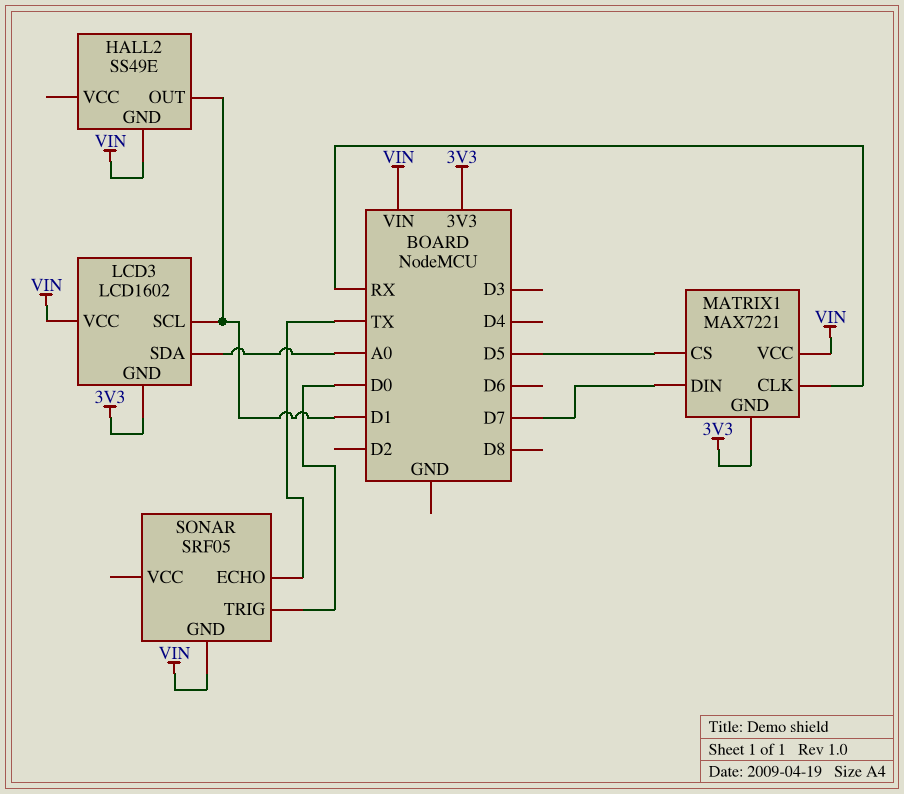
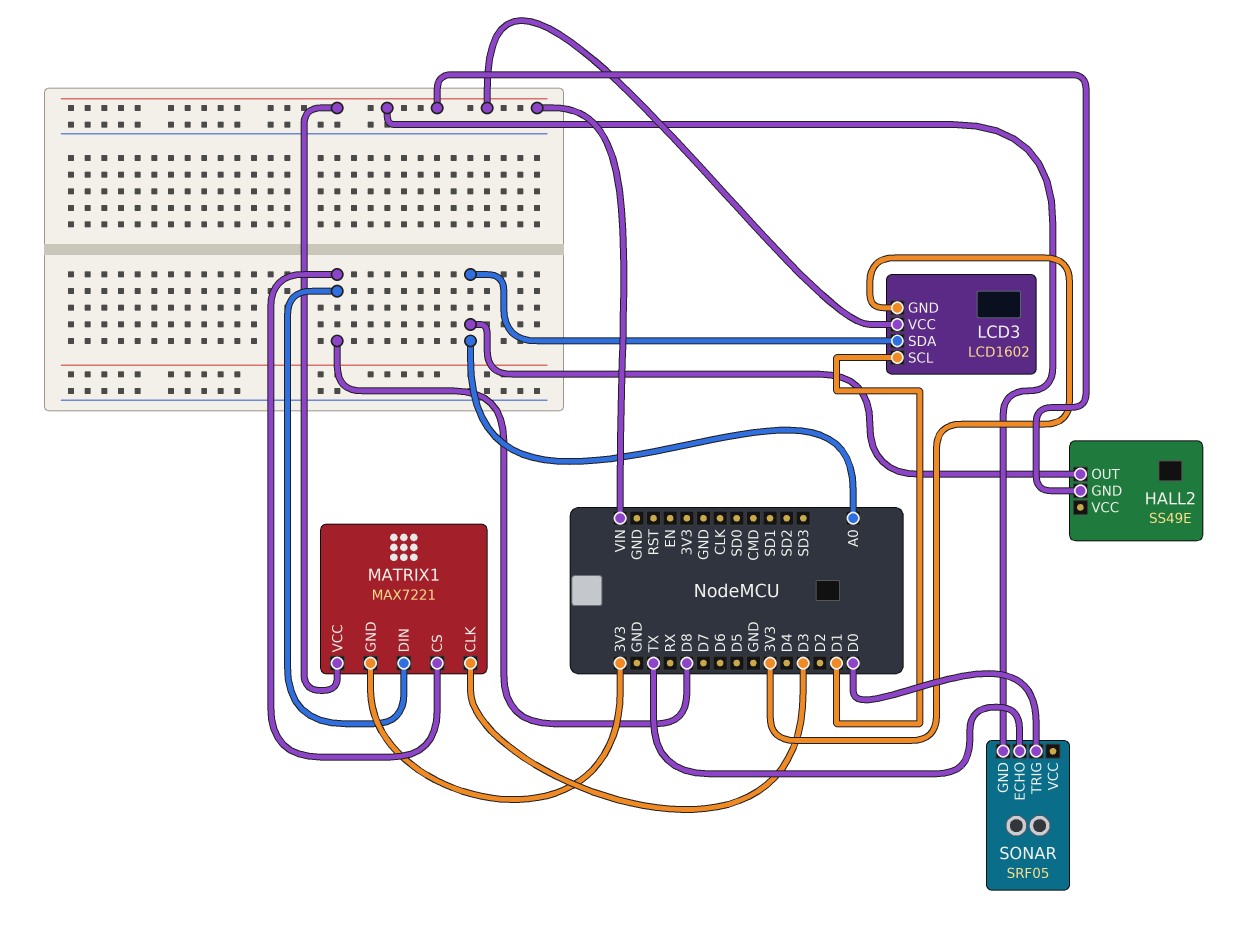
HALL2 pin OUT: D1 -> A0
MATRIX1 pin CLK: RX -> D3
MATRIX1 pin CS: D5 -> D8
MATRIX1 pin DIN: D7 -> D8

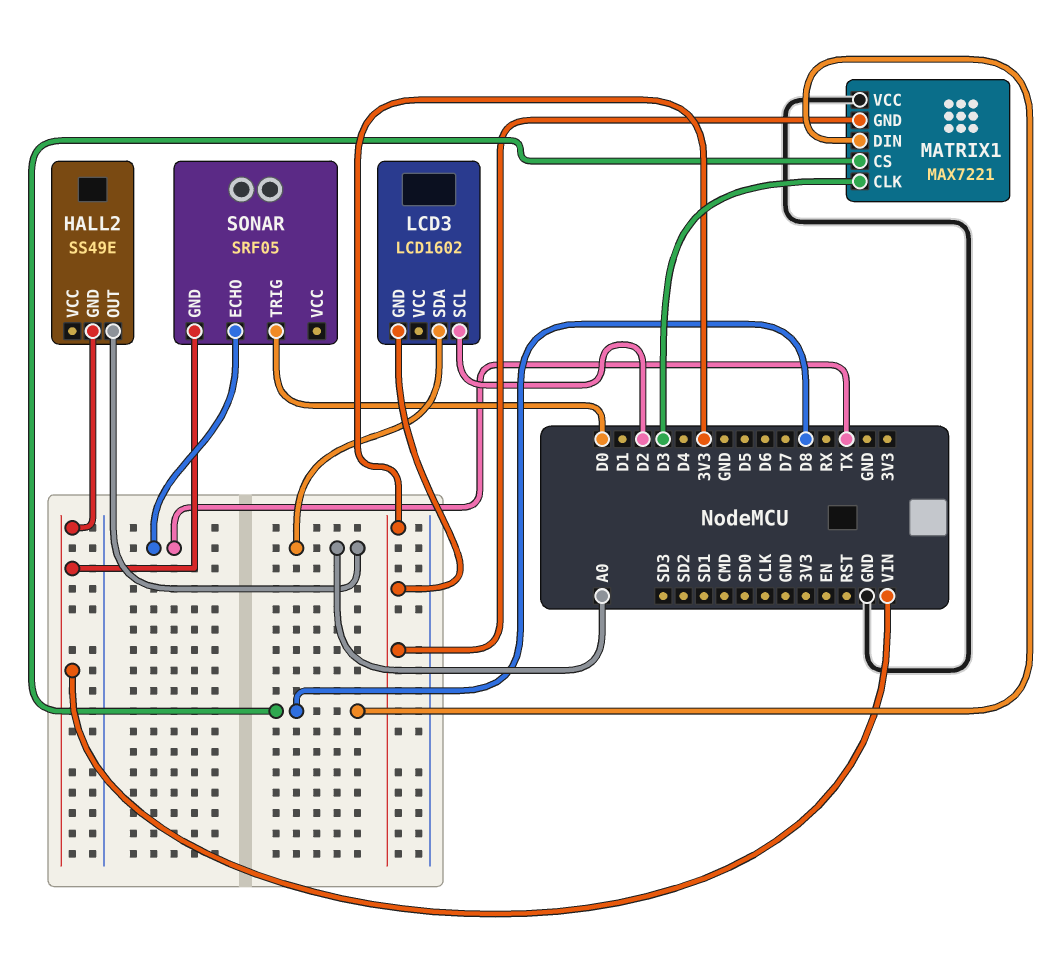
LCD3 pin SCL: D1 -> D2
LCD3 pin VCC: VIN -> none
MATRIX1 pin VCC: VIN -> GND

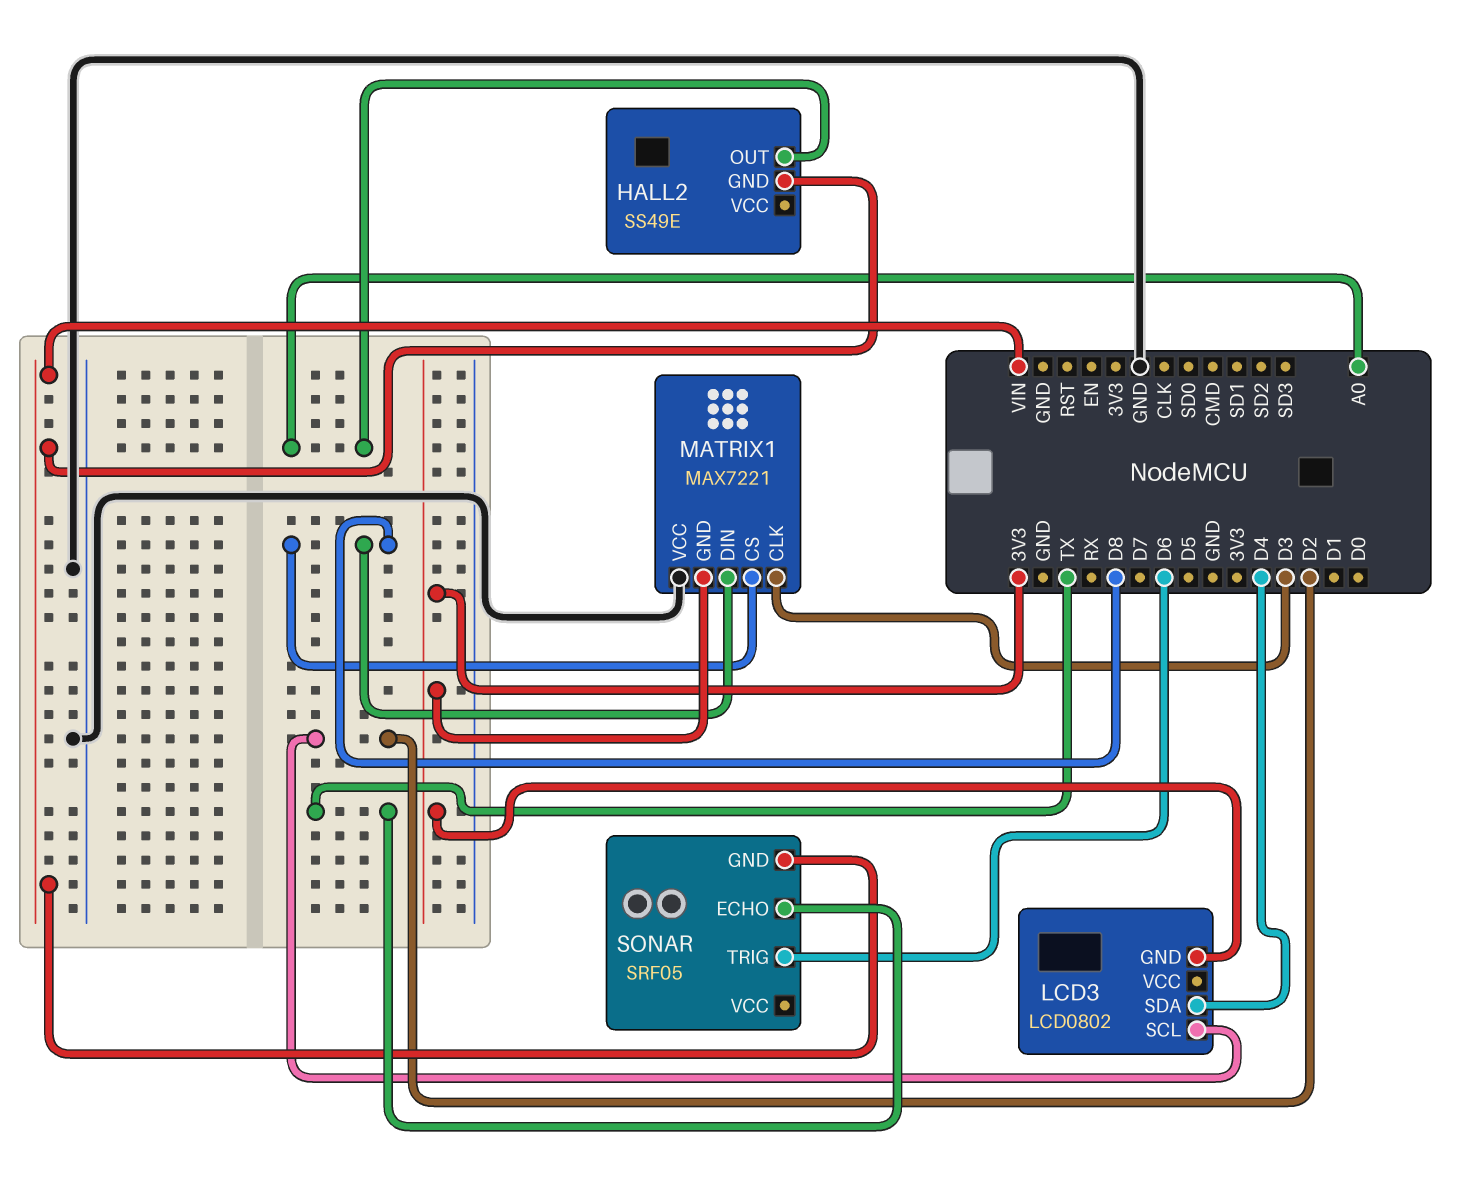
LCD3: LCD1602 -> LCD0802
LCD3 pin SDA: A0 -> D4
SONAR pin TRIG: D0 -> D6

